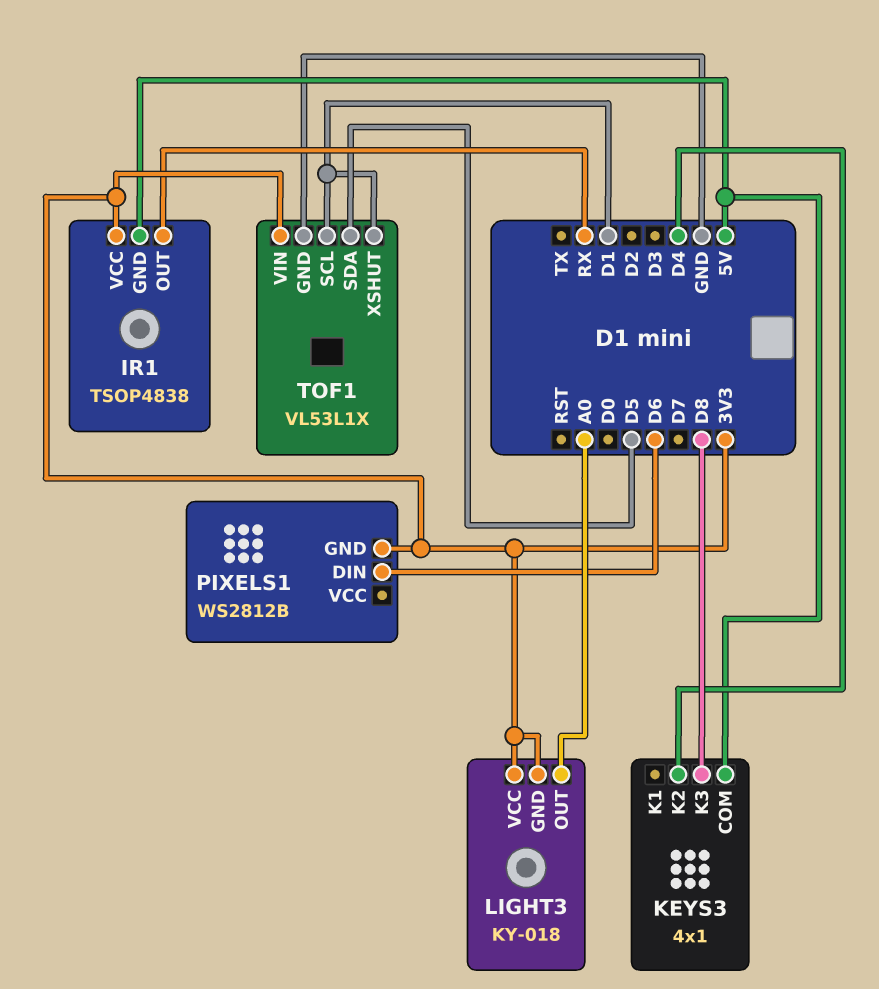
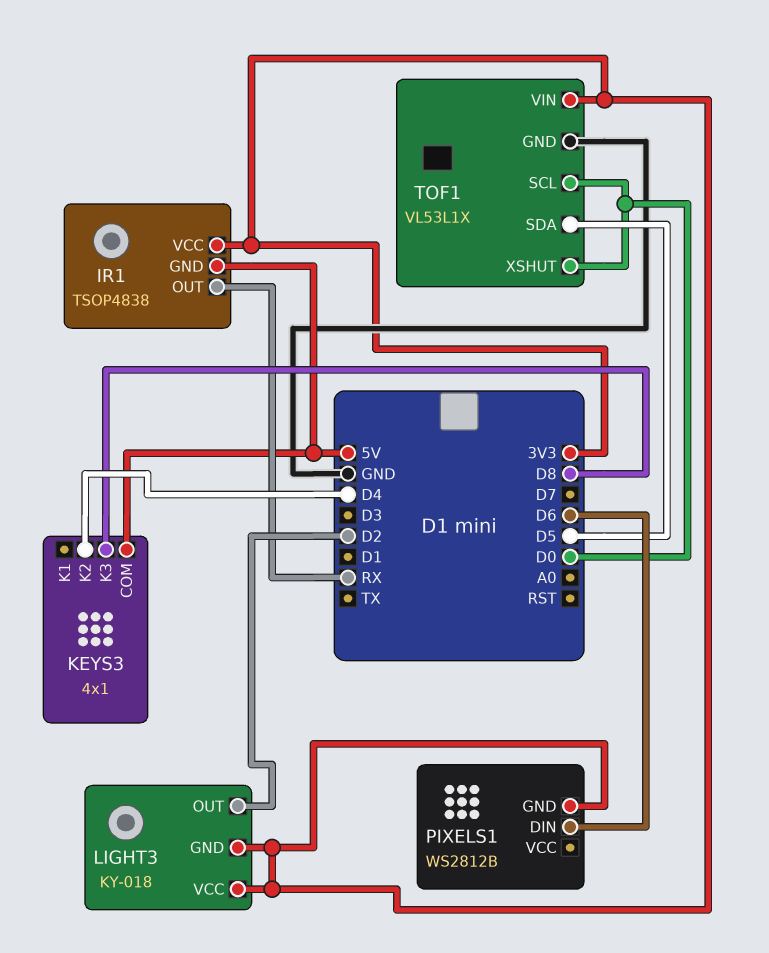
LIGHT3 pin OUT: A0 -> D2
TOF1 pin SCL: D1 -> D0
TOF1 pin XSHUT: D1 -> D0

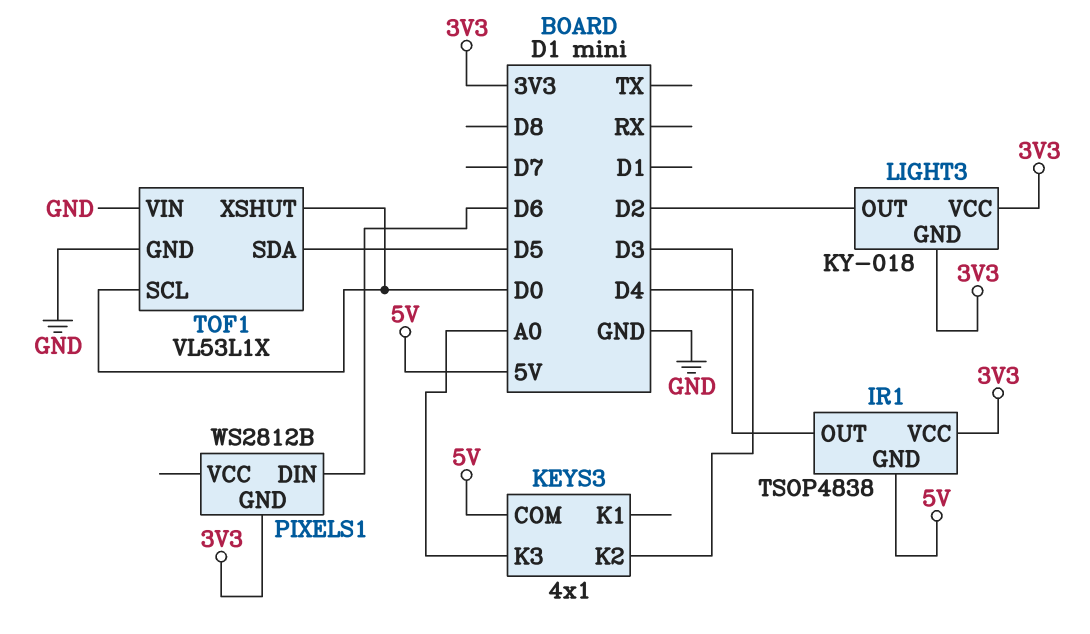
IR1 pin OUT: RX -> D3
KEYS3 pin K3: D8 -> A0
TOF1 pin VIN: 3V3 -> GND

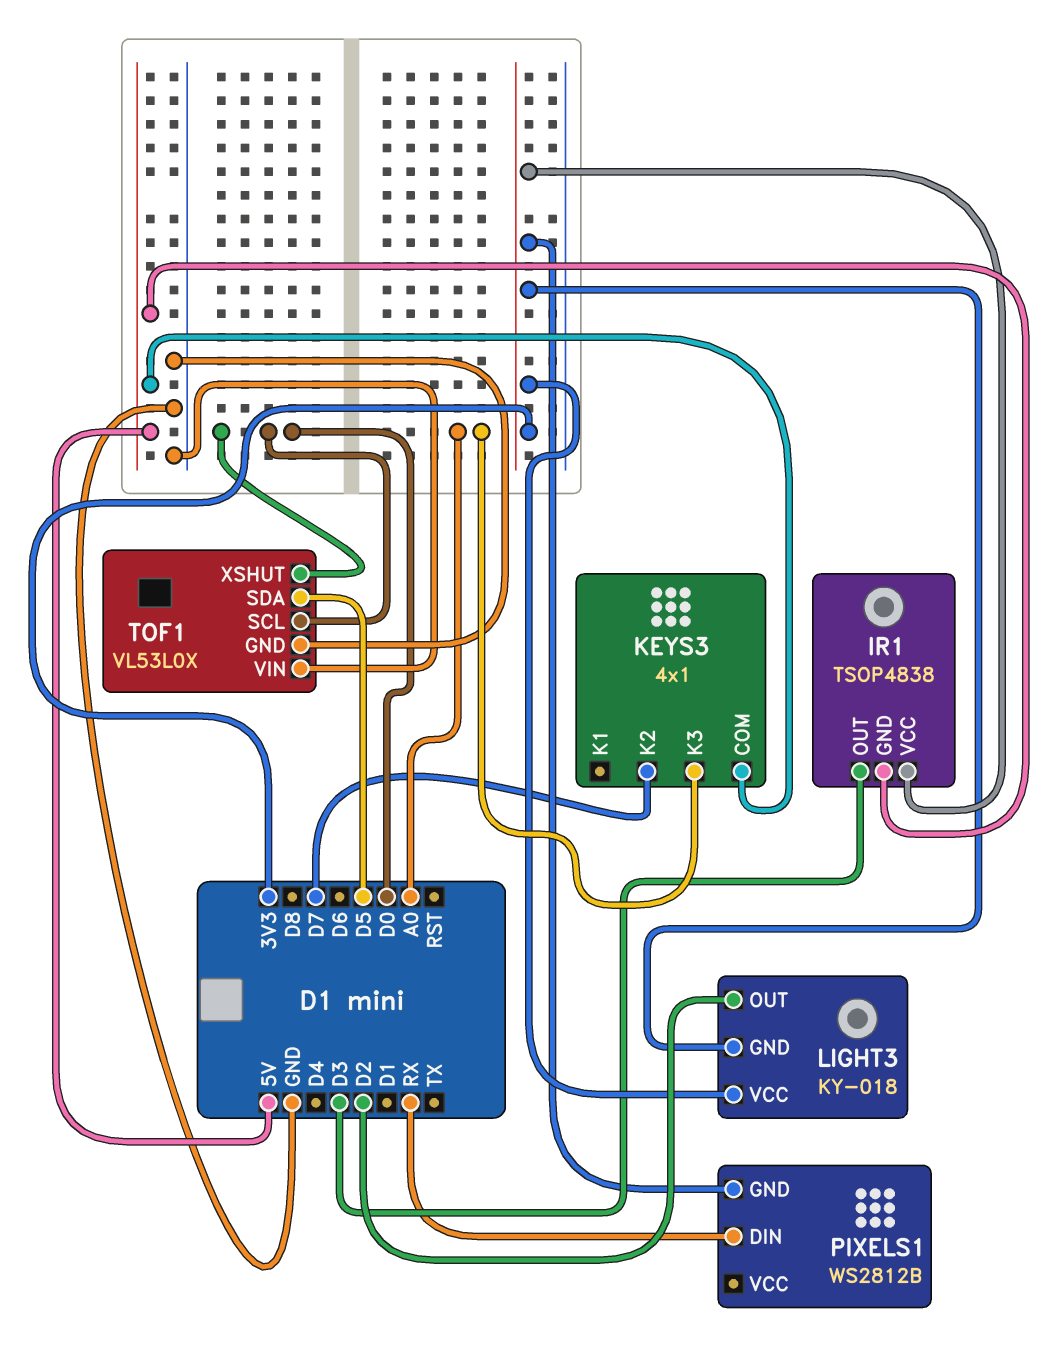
KEYS3 pin K2: D4 -> D7
PIXELS1 pin DIN: D6 -> RX
TOF1: VL53L1X -> VL53L0X

